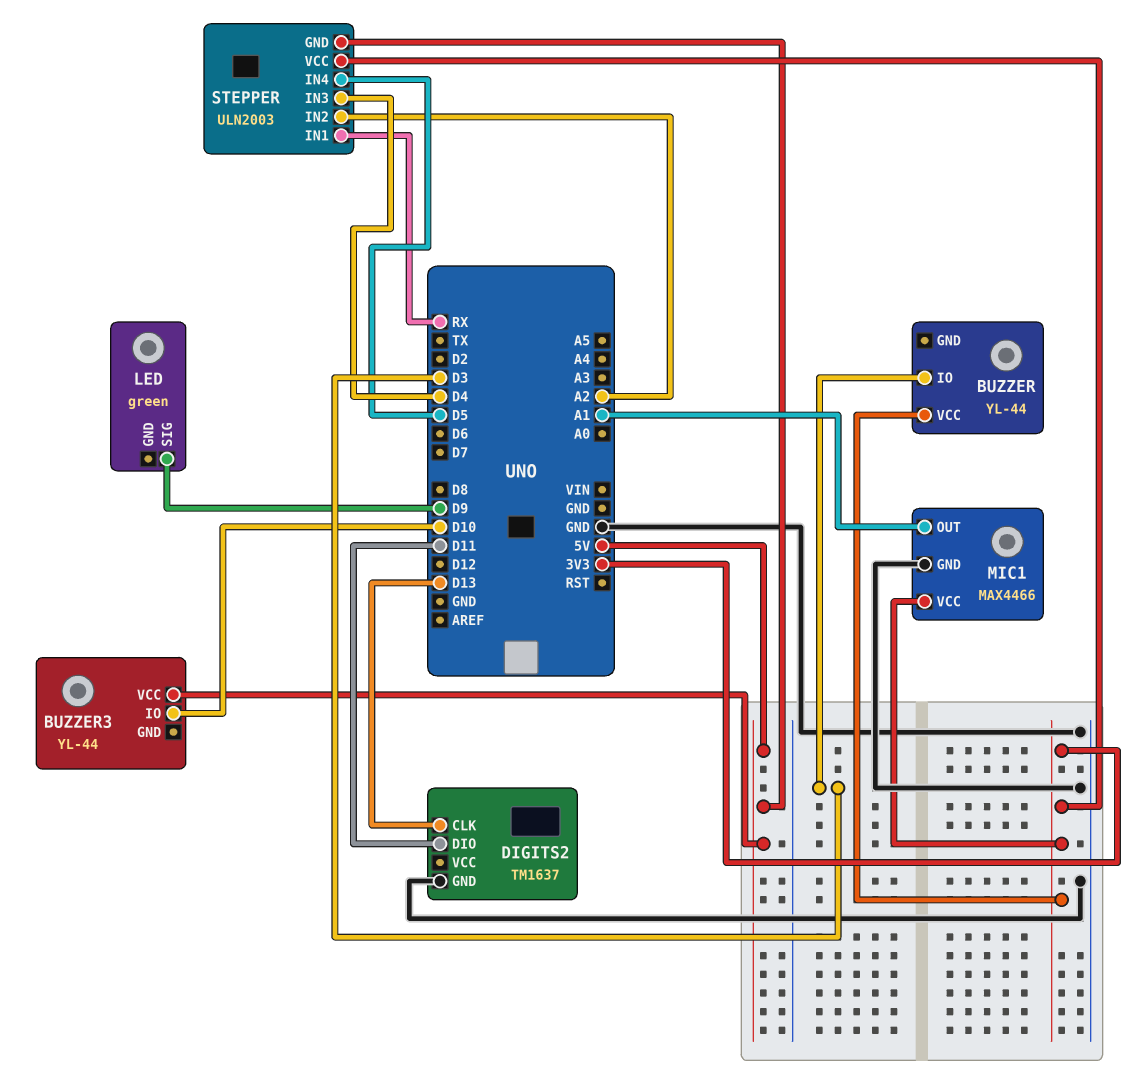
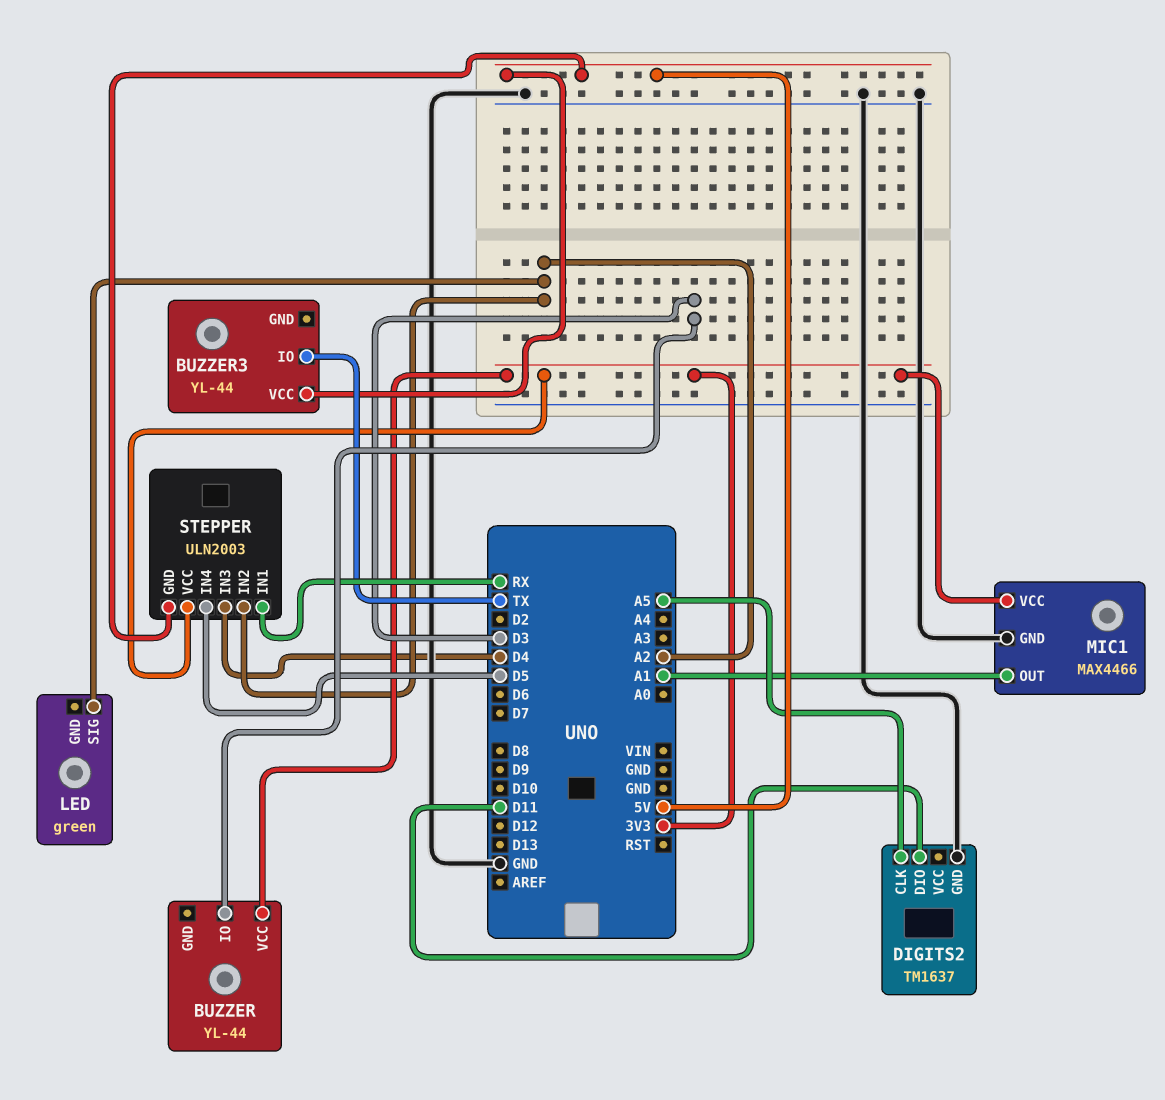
BUZZER3 pin IO: D10 -> TX
DIGITS2 pin CLK: D13 -> A5
LED pin SIG: D9 -> A2

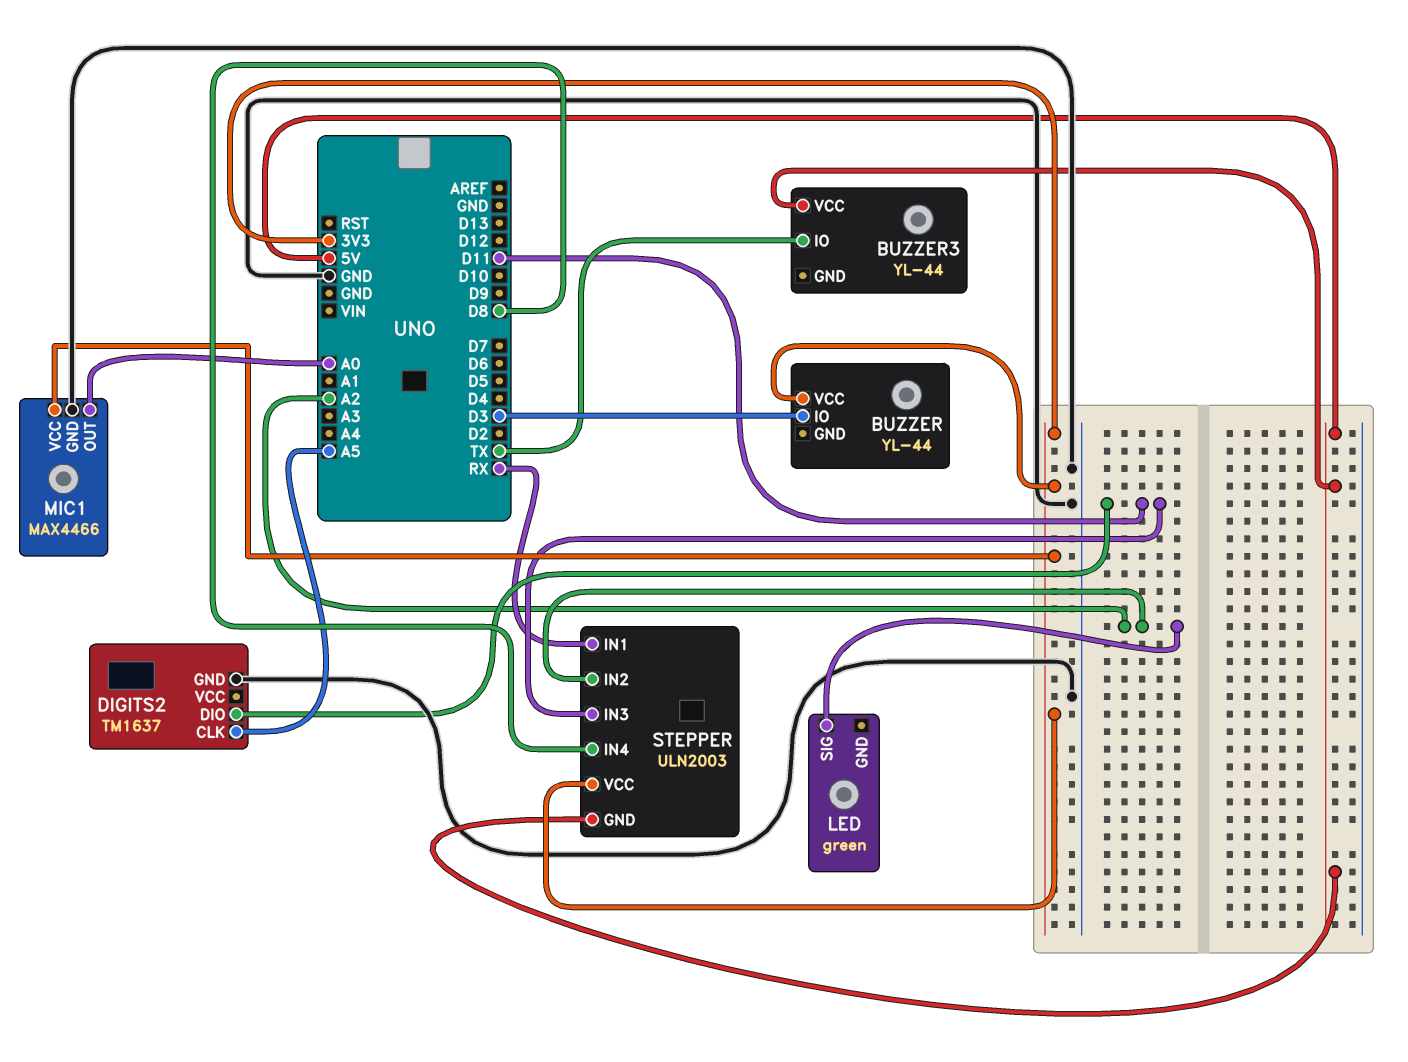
MIC1 pin OUT: A1 -> A0
STEPPER pin IN3: D4 -> D11
STEPPER pin IN4: D5 -> D8

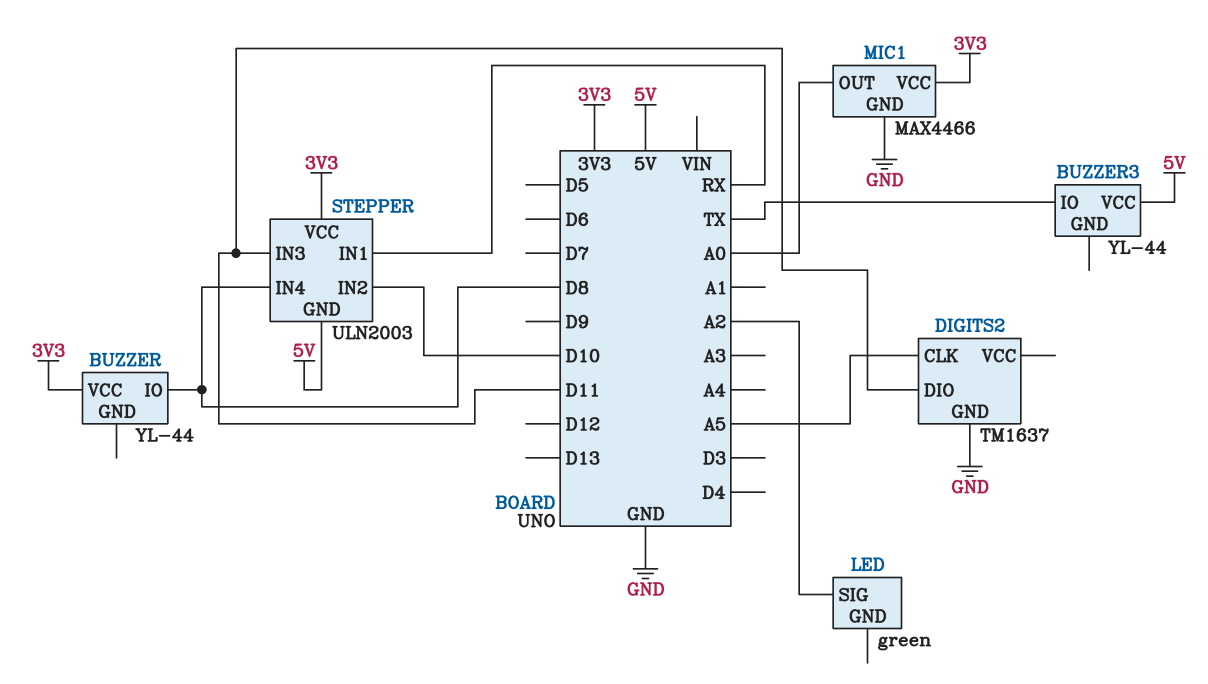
BUZZER pin IO: D3 -> D8
STEPPER pin IN2: A2 -> D10

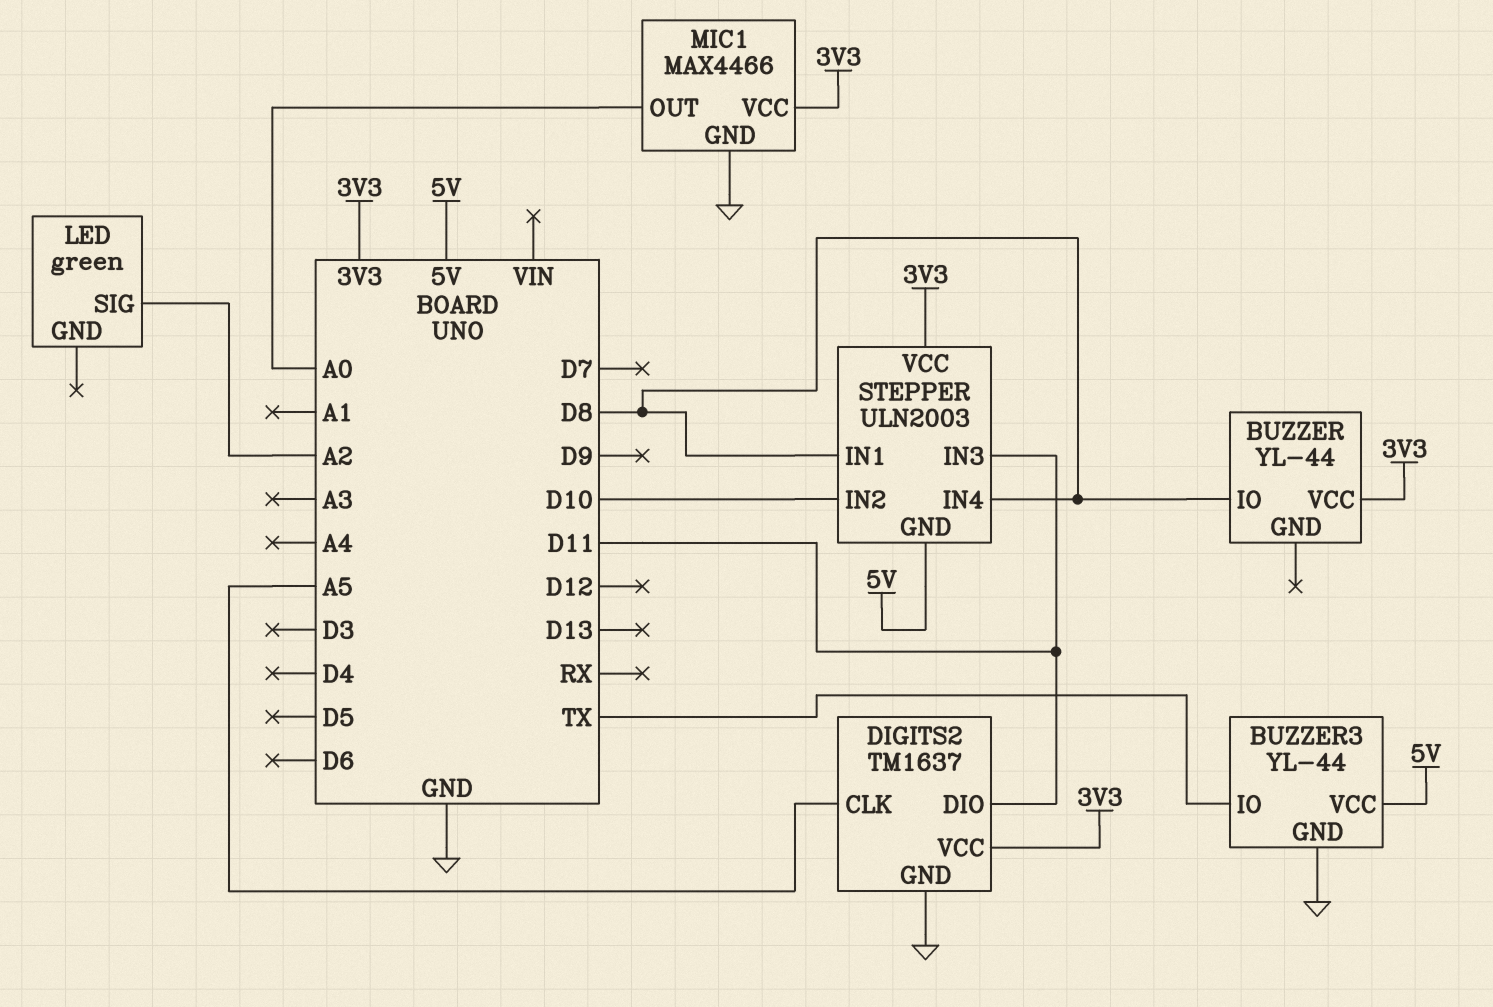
BUZZER3 pin GND: none -> GND
DIGITS2 pin VCC: none -> 3V3
STEPPER pin IN1: RX -> D8

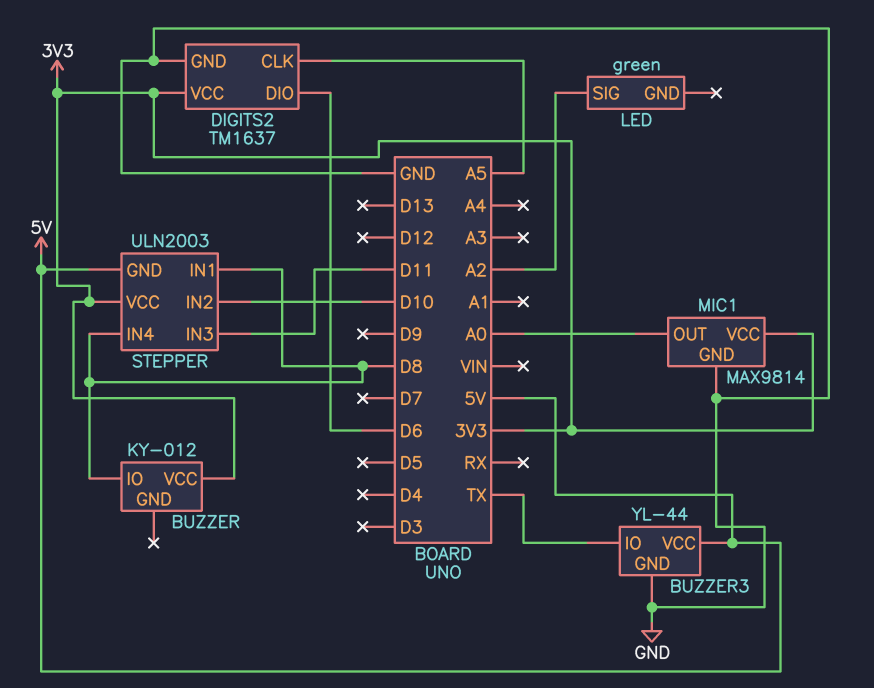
BUZZER: YL-44 -> KY-012
DIGITS2 pin DIO: D11 -> D6
MIC1: MAX4466 -> MAX9814

